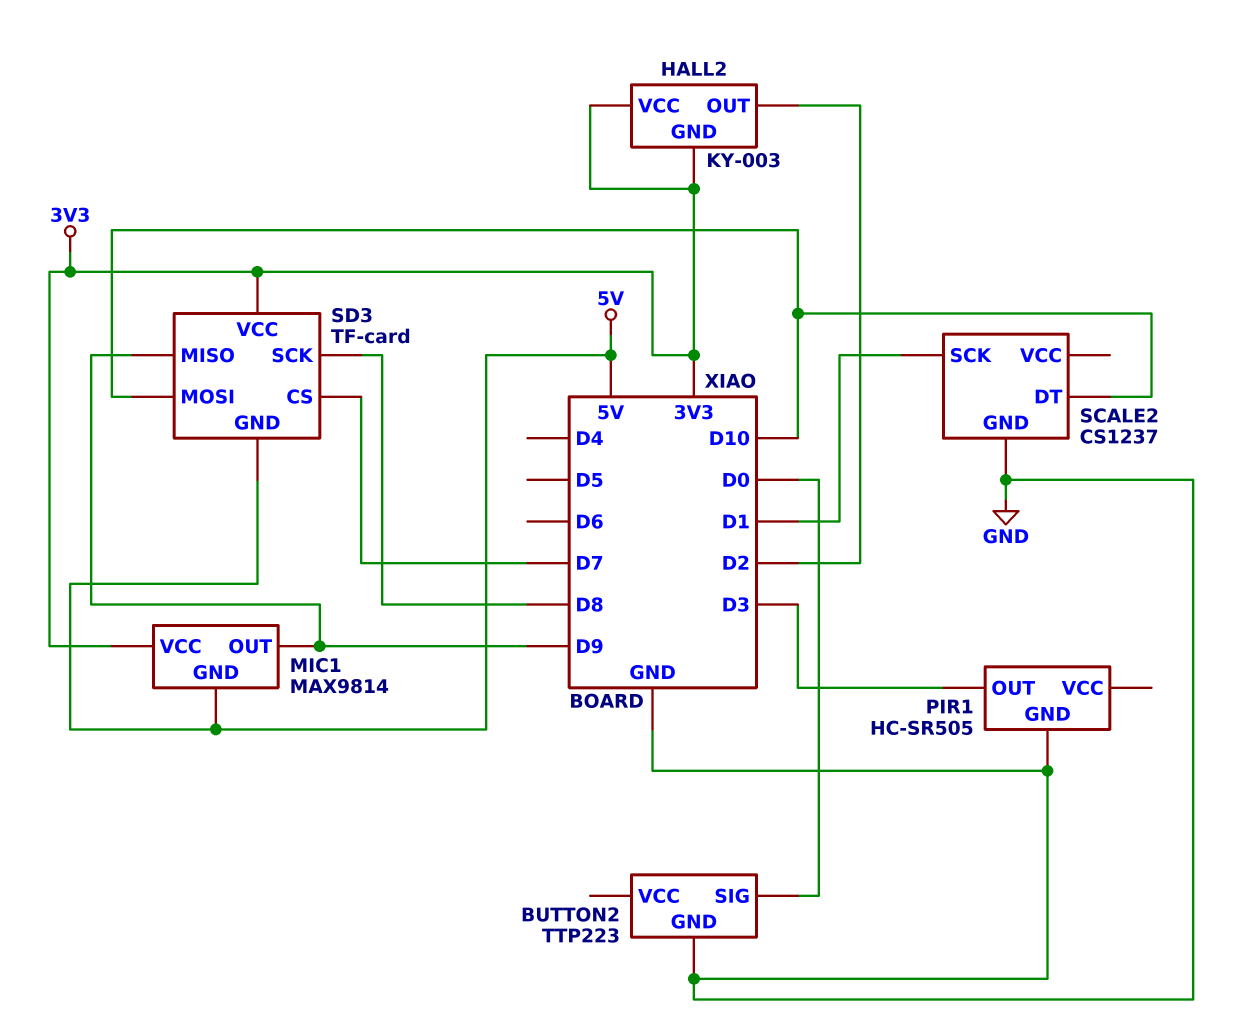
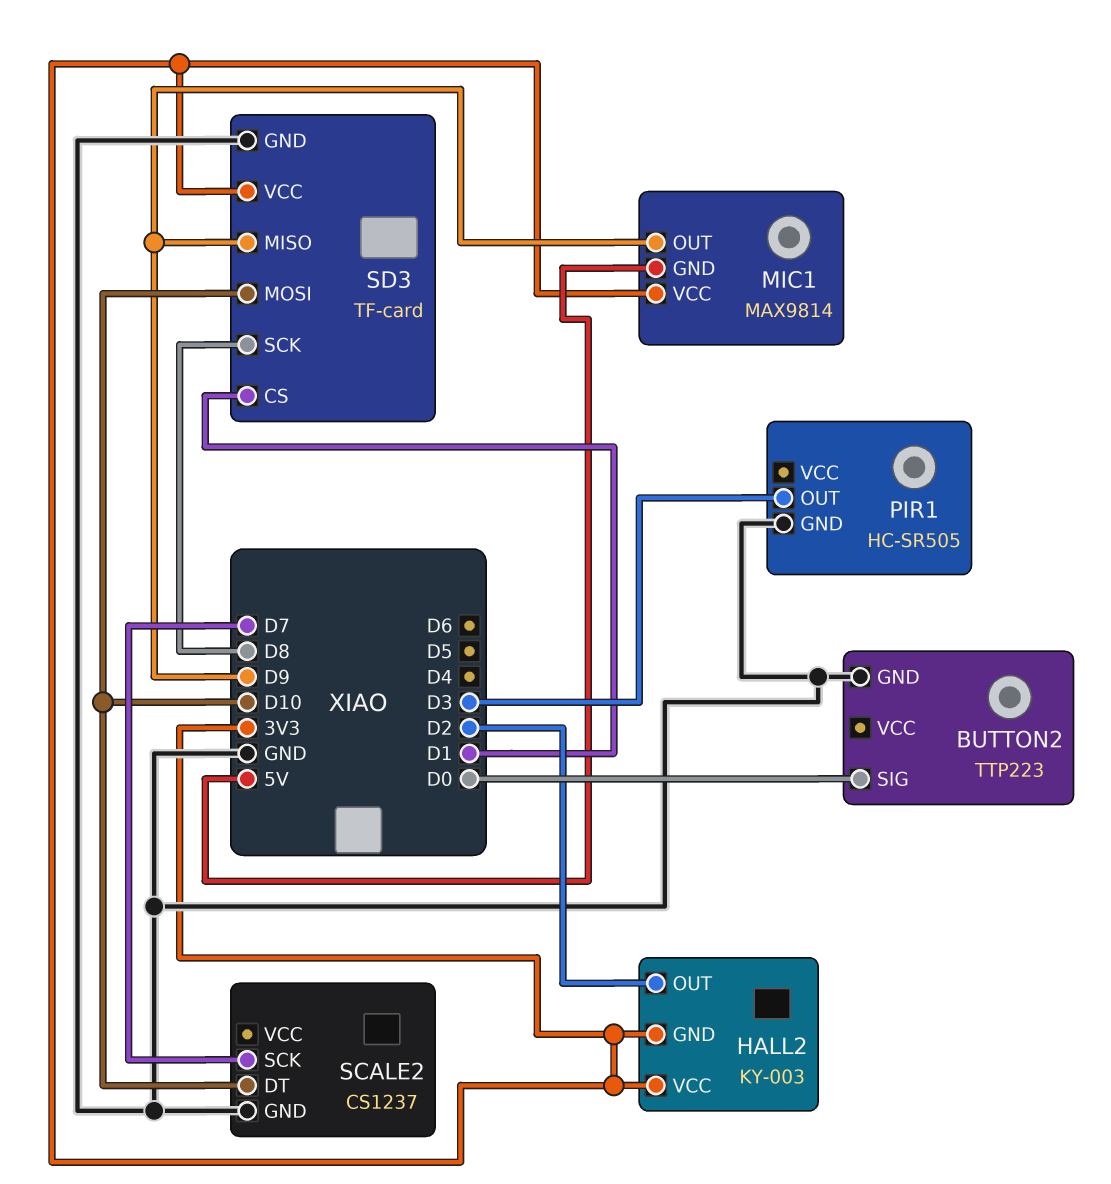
SCALE2 pin SCK: D1 -> D7
SD3 pin CS: D7 -> D1
SD3 pin GND: 5V -> GND

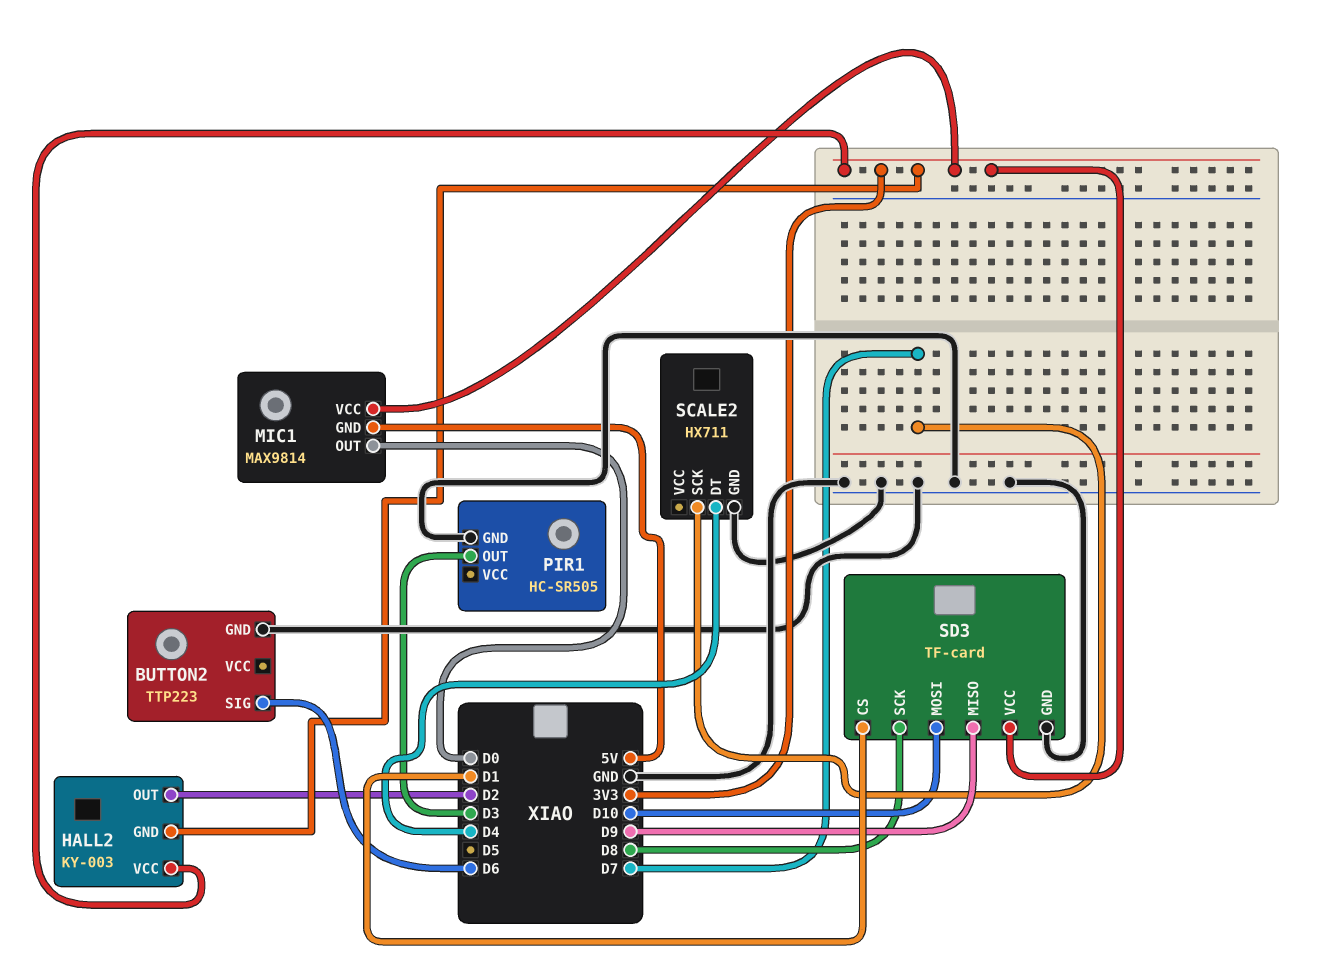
BUTTON2 pin SIG: D0 -> D6
MIC1 pin OUT: D9 -> D0
SCALE2: CS1237 -> HX711
SCALE2 pin DT: D10 -> D4

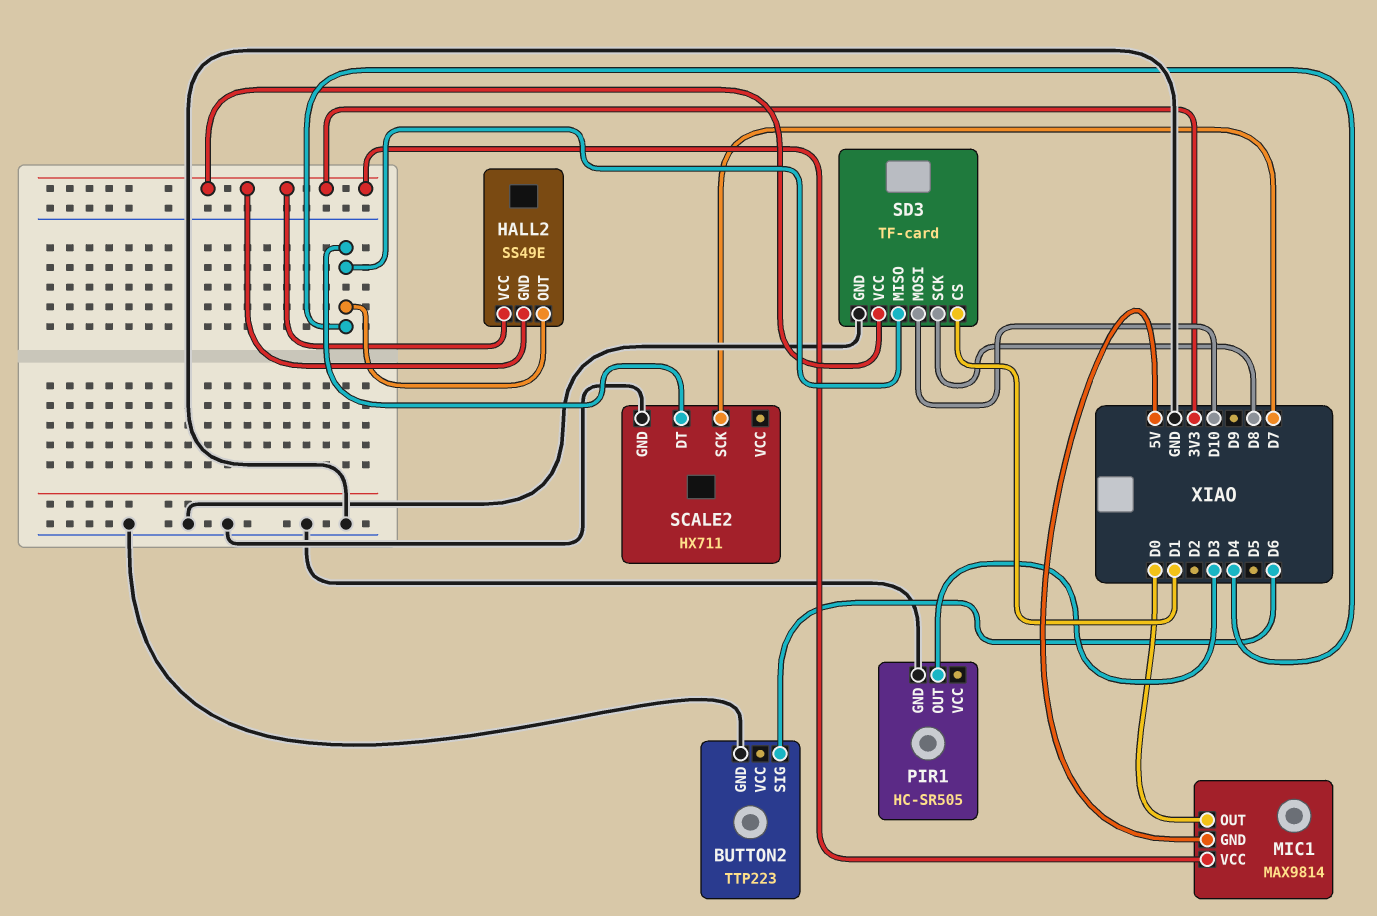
HALL2: KY-003 -> SS49E
HALL2 pin OUT: D2 -> D4
SD3 pin MISO: D9 -> D4

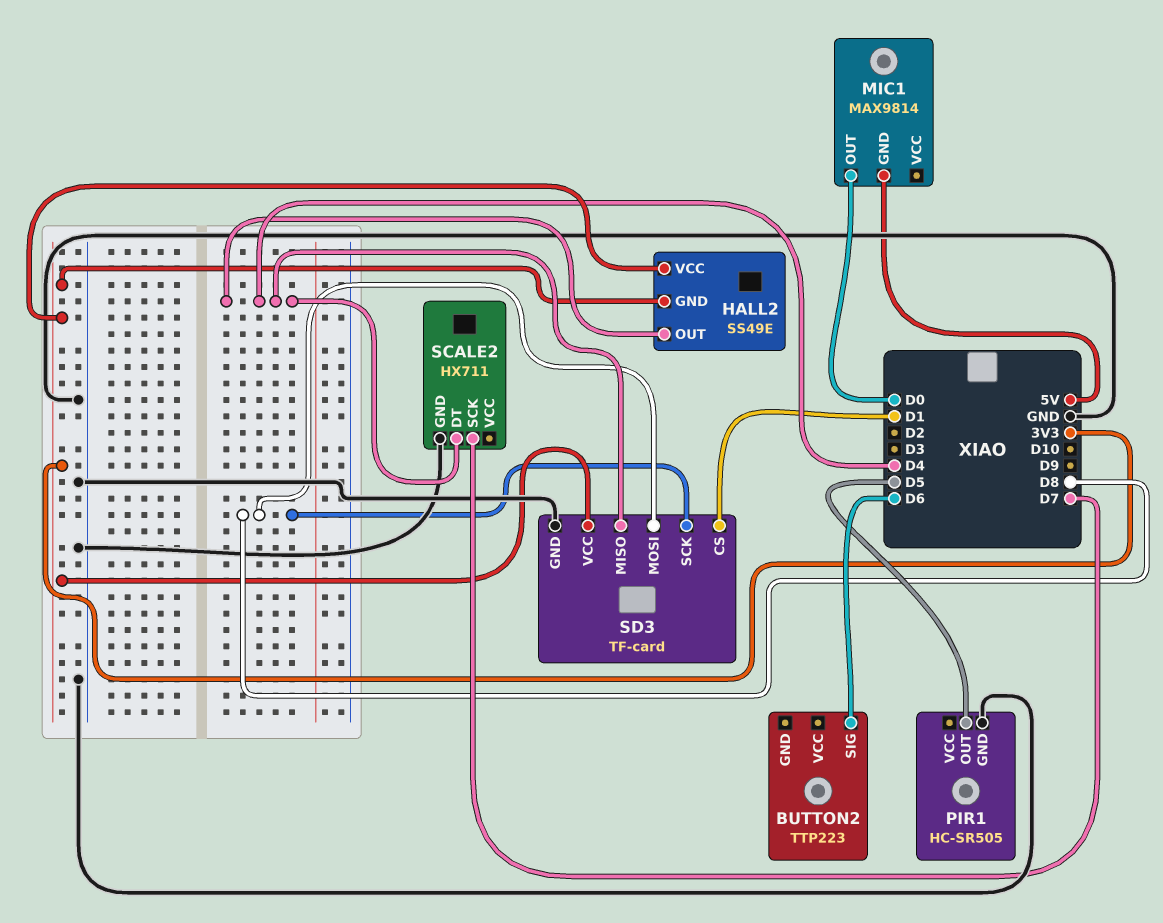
BUTTON2 pin GND: GND -> none
MIC1 pin VCC: 3V3 -> none
PIR1 pin OUT: D3 -> D5
SD3 pin MOSI: D10 -> D8

